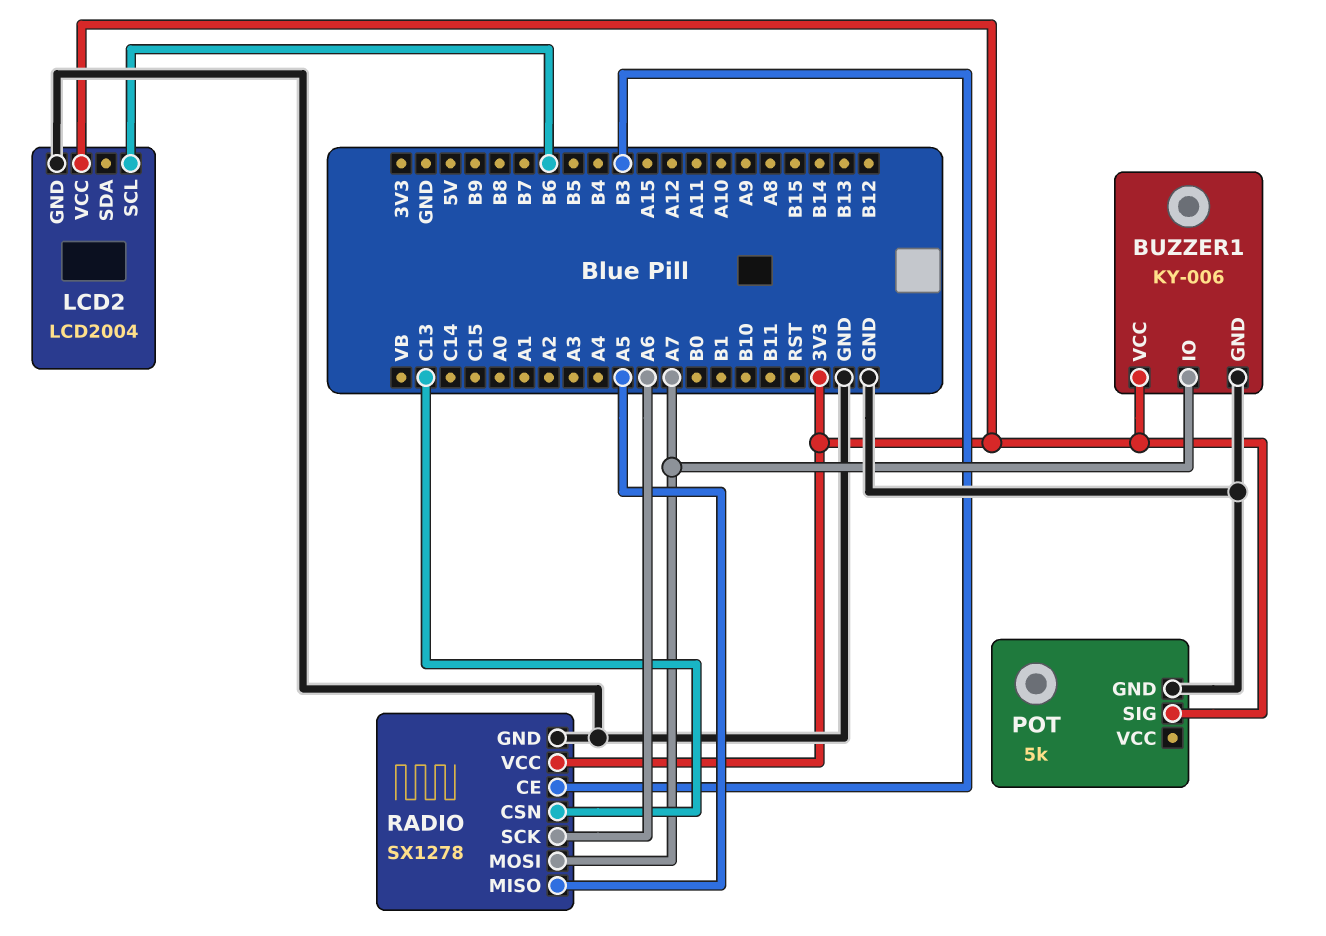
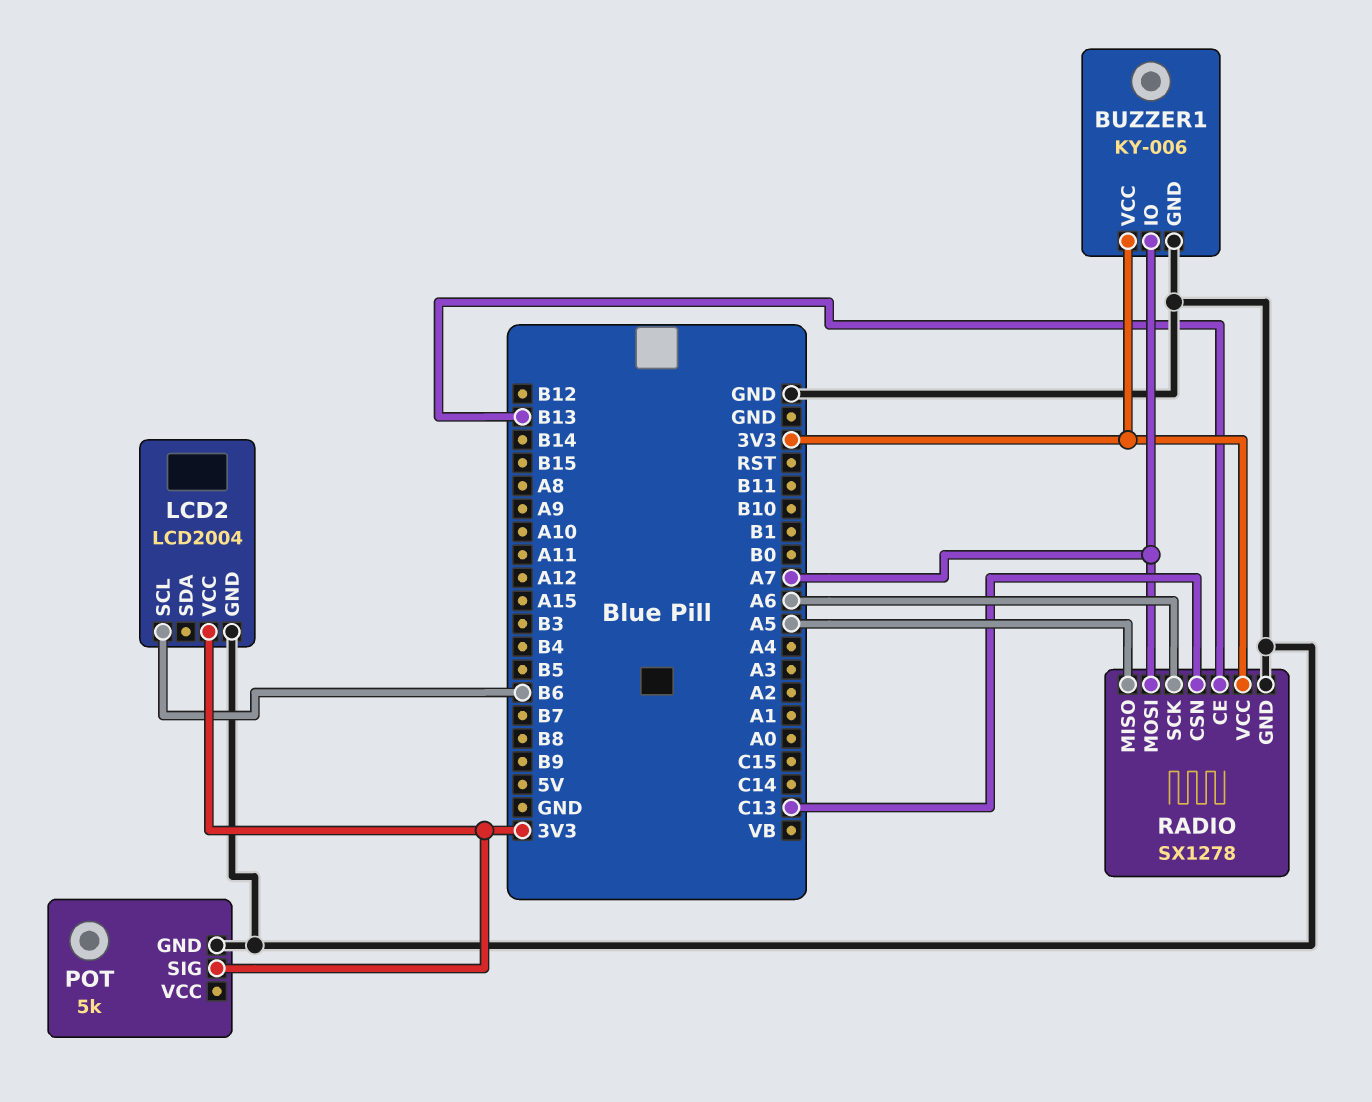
RADIO pin CE: B3 -> B13

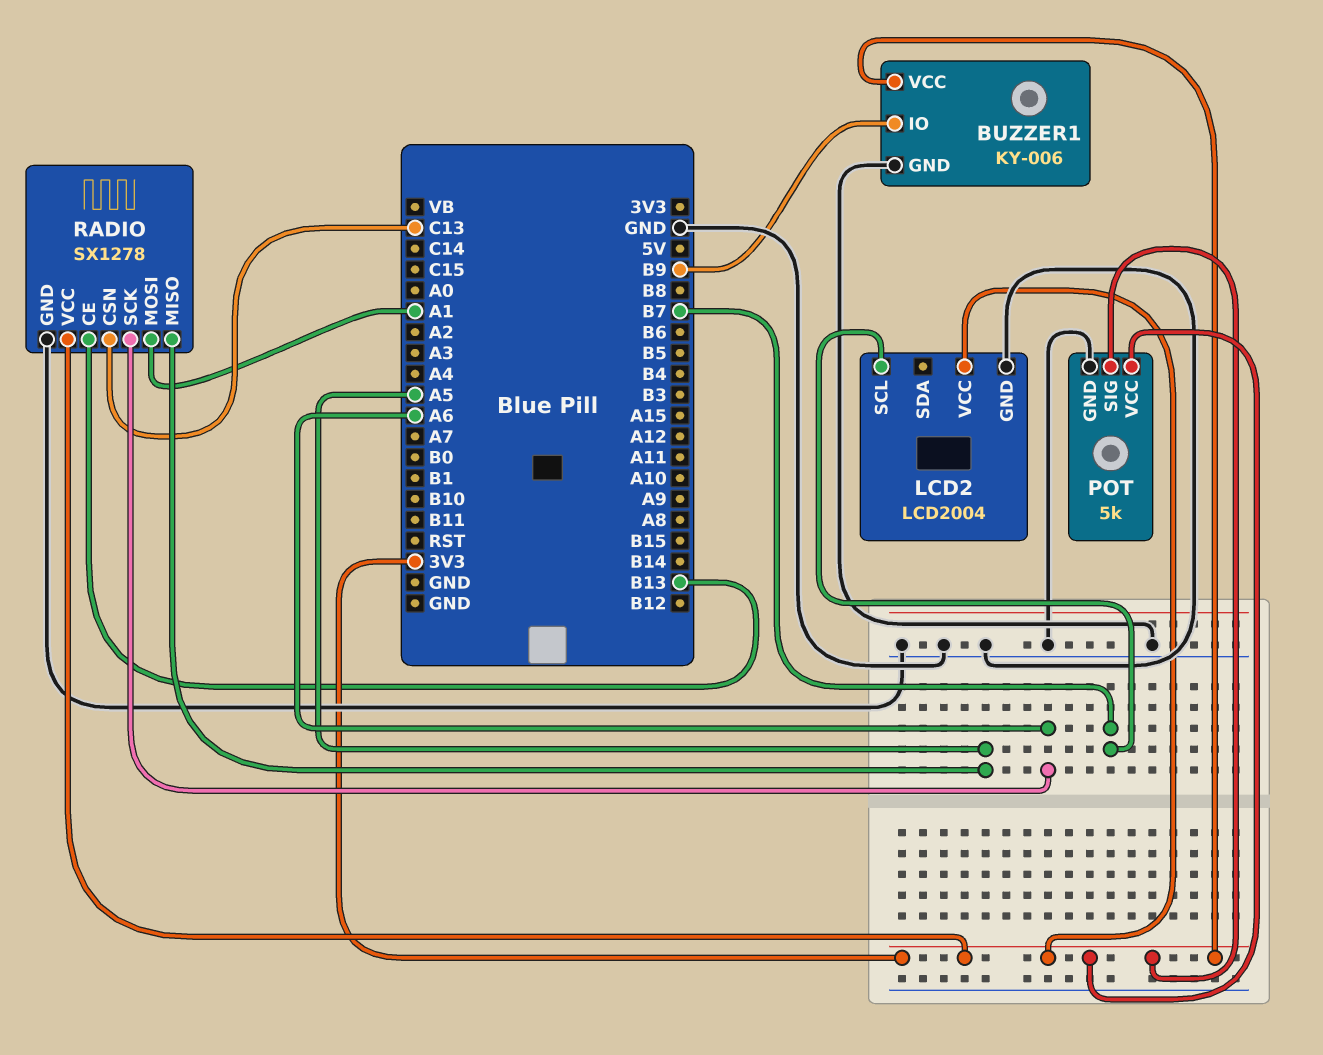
BUZZER1 pin IO: A7 -> B9
LCD2 pin SCL: B6 -> B7
POT pin VCC: none -> 3V3
RADIO pin MOSI: A7 -> A1

